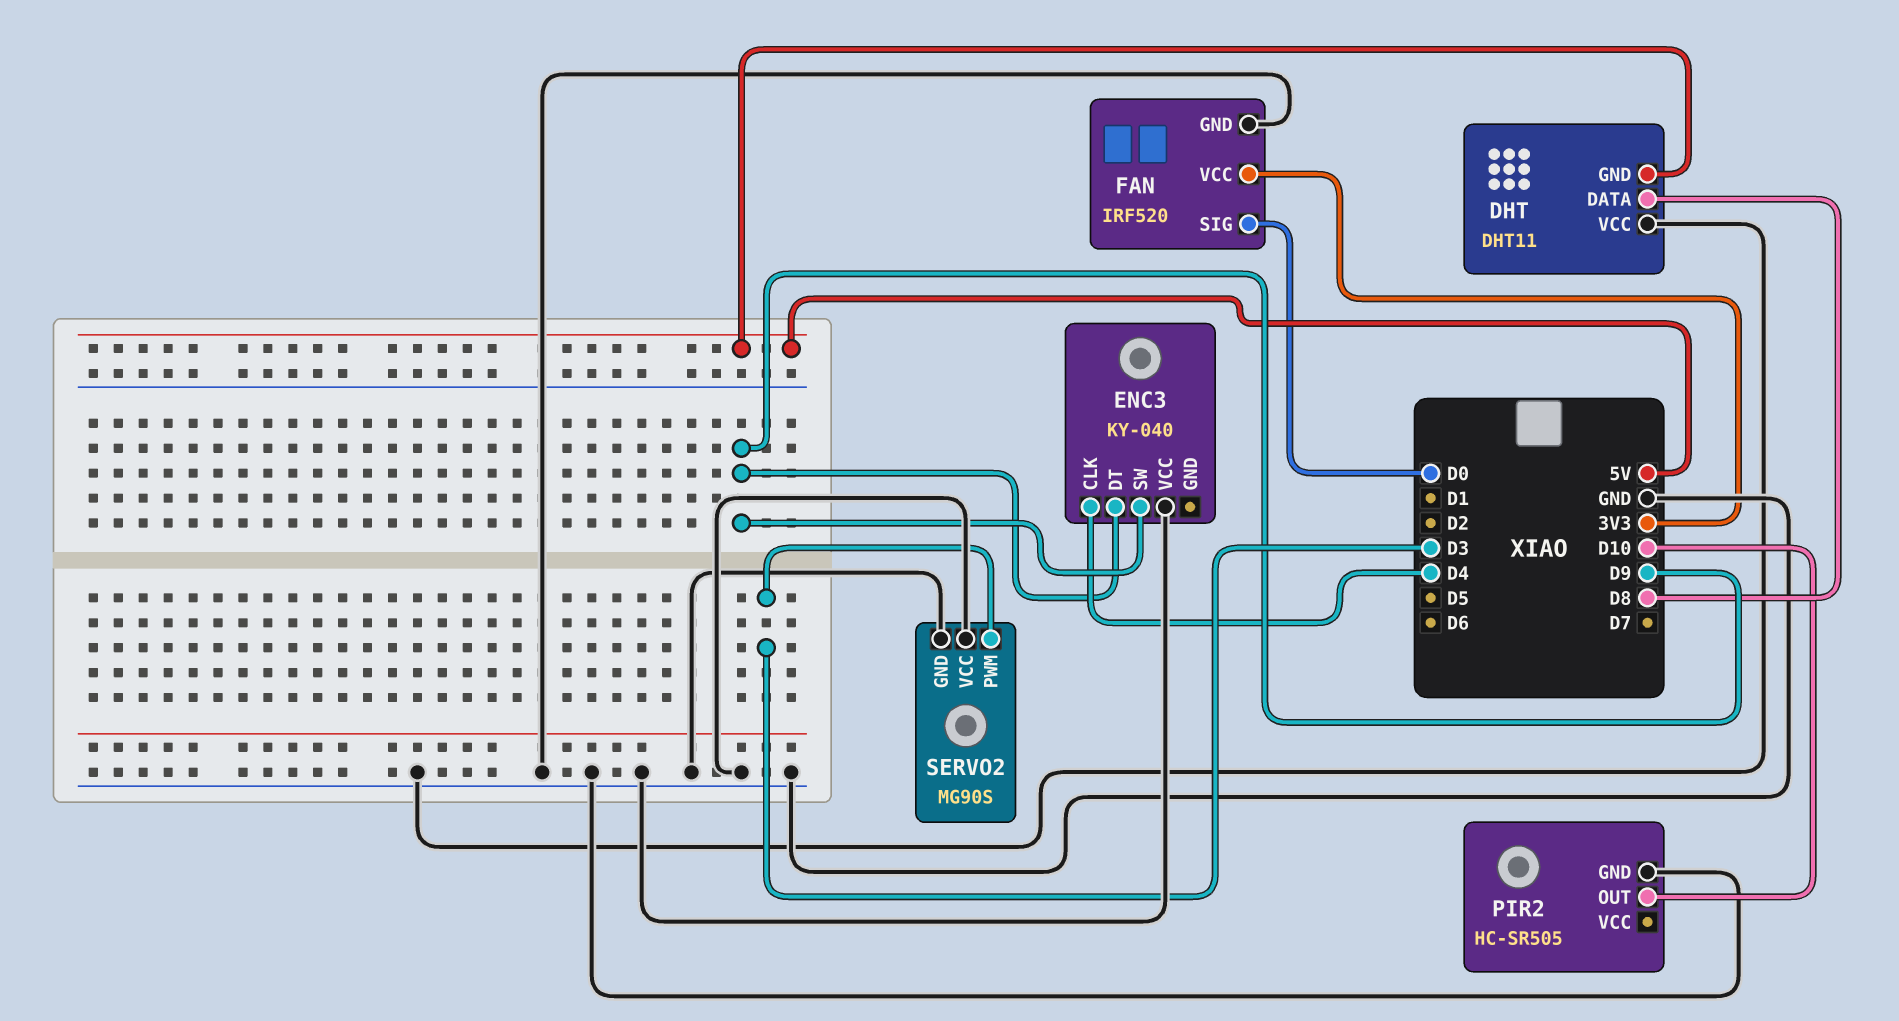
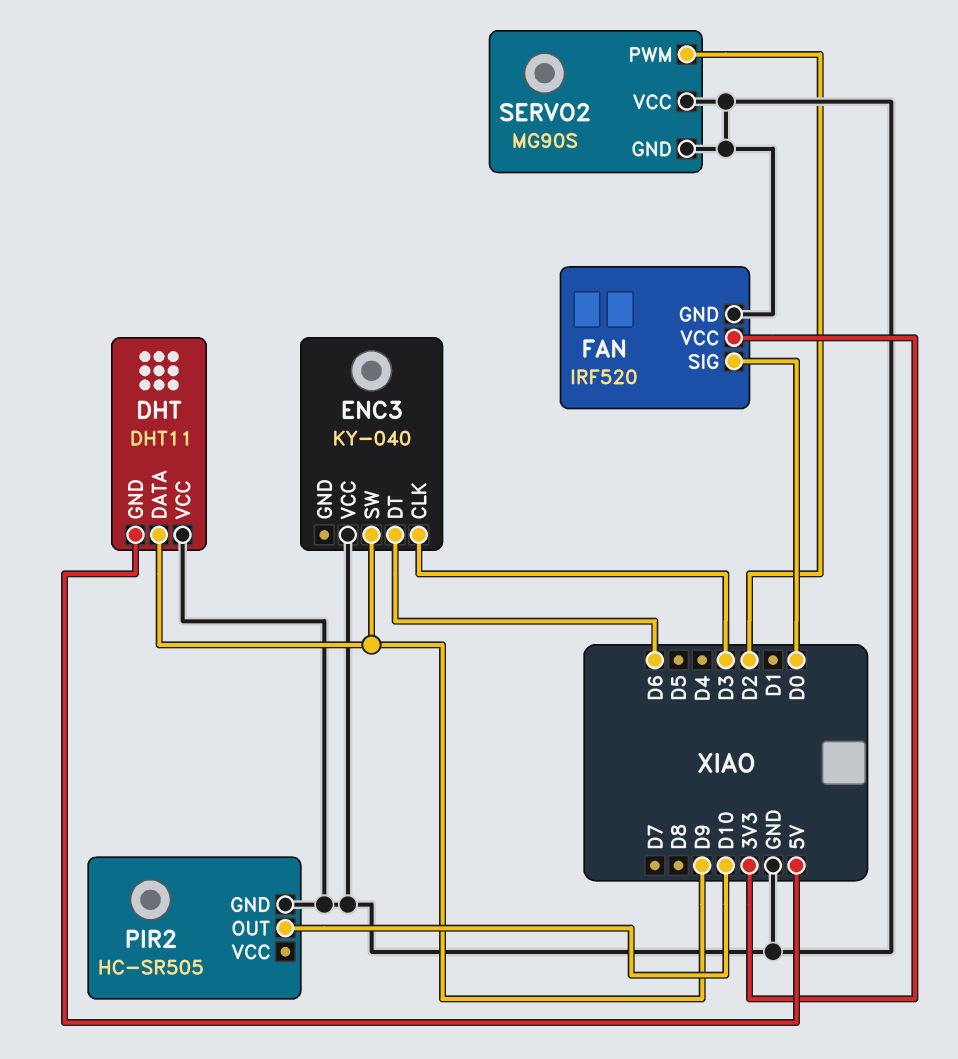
DHT pin DATA: D8 -> D9
ENC3 pin CLK: D4 -> D3
ENC3 pin DT: D9 -> D6
SERVO2 pin PWM: D3 -> D2

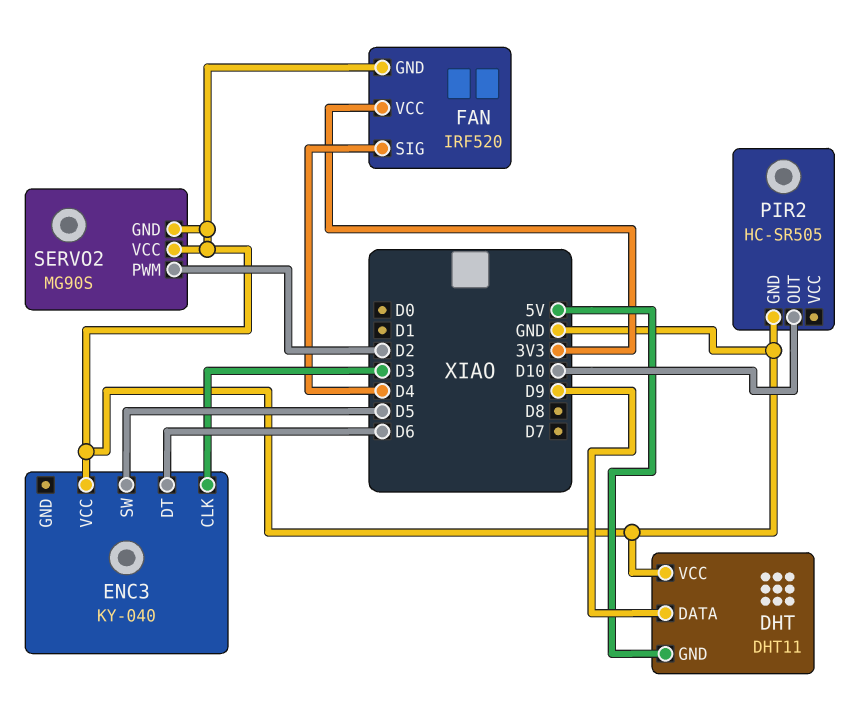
ENC3 pin SW: D9 -> D5
FAN pin SIG: D0 -> D4

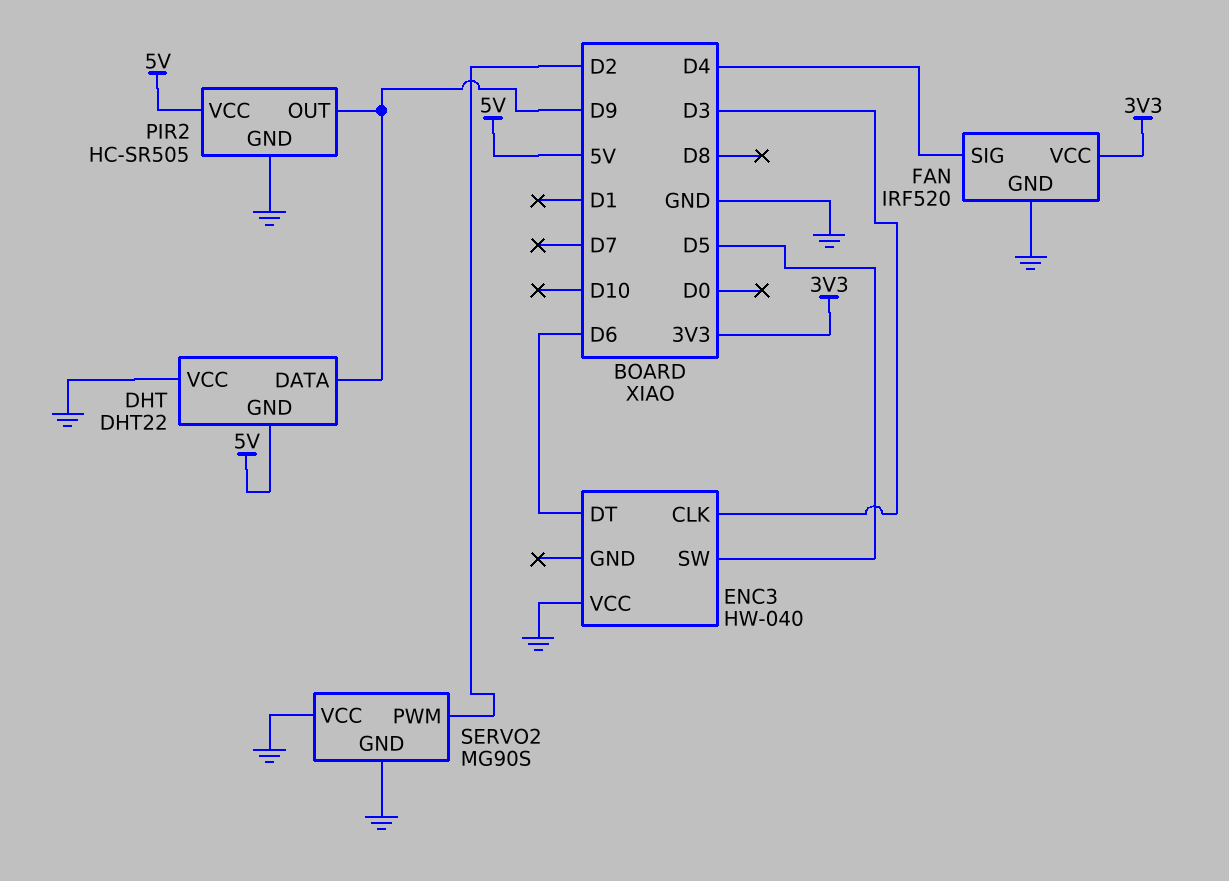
DHT: DHT11 -> DHT22
ENC3: KY-040 -> HW-040
PIR2 pin OUT: D10 -> D9
PIR2 pin VCC: none -> 5V

